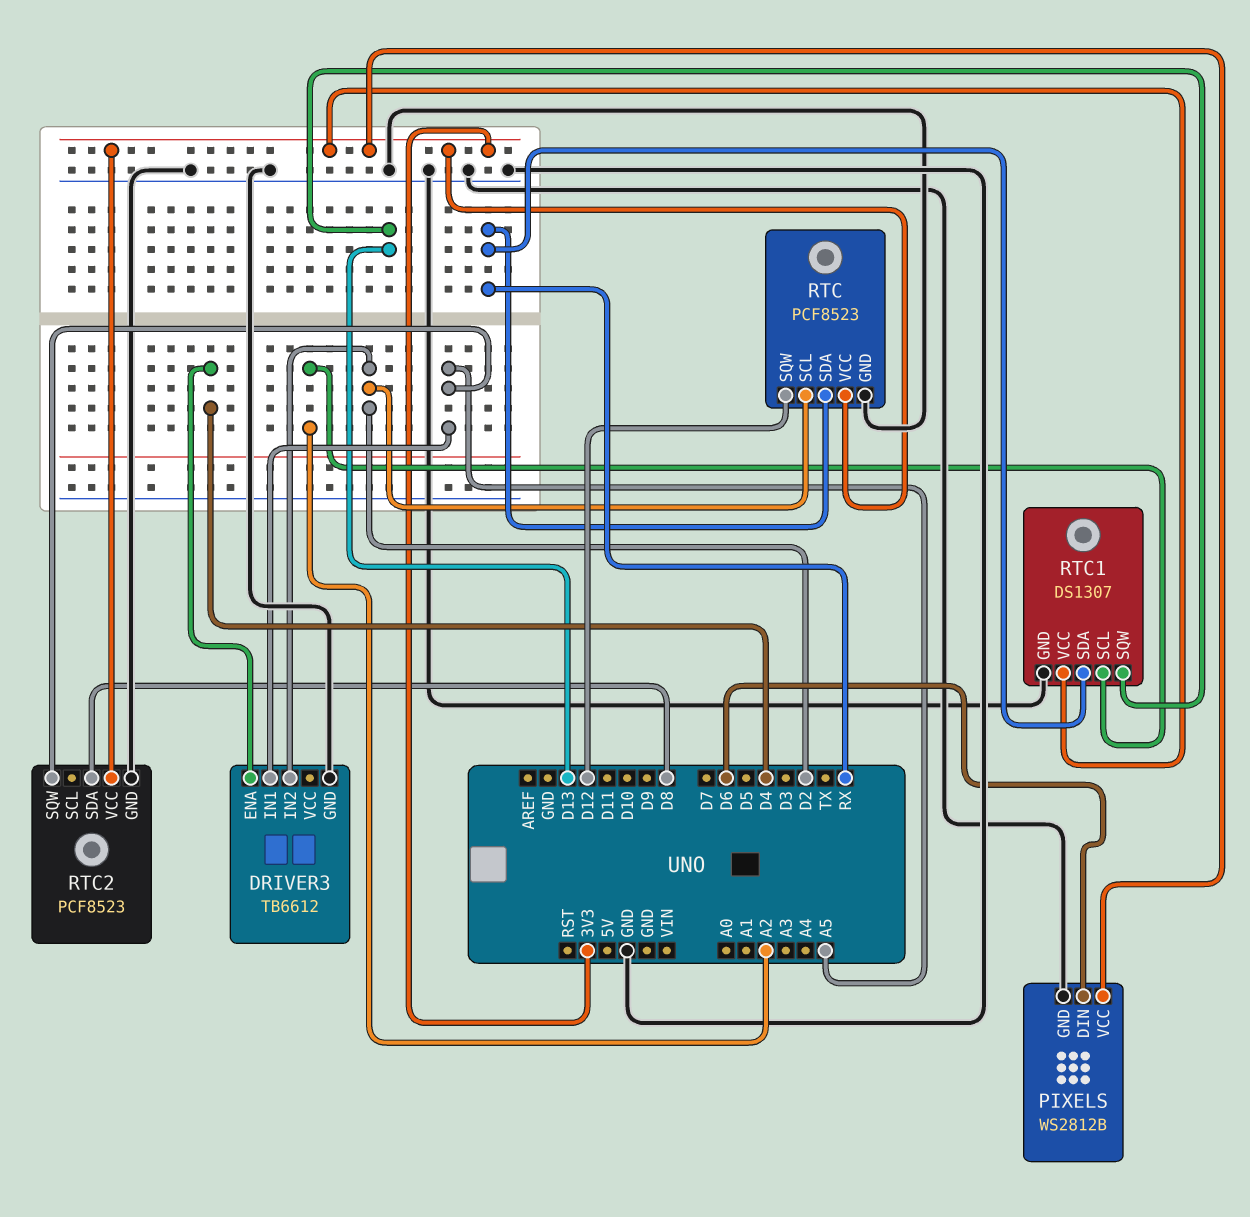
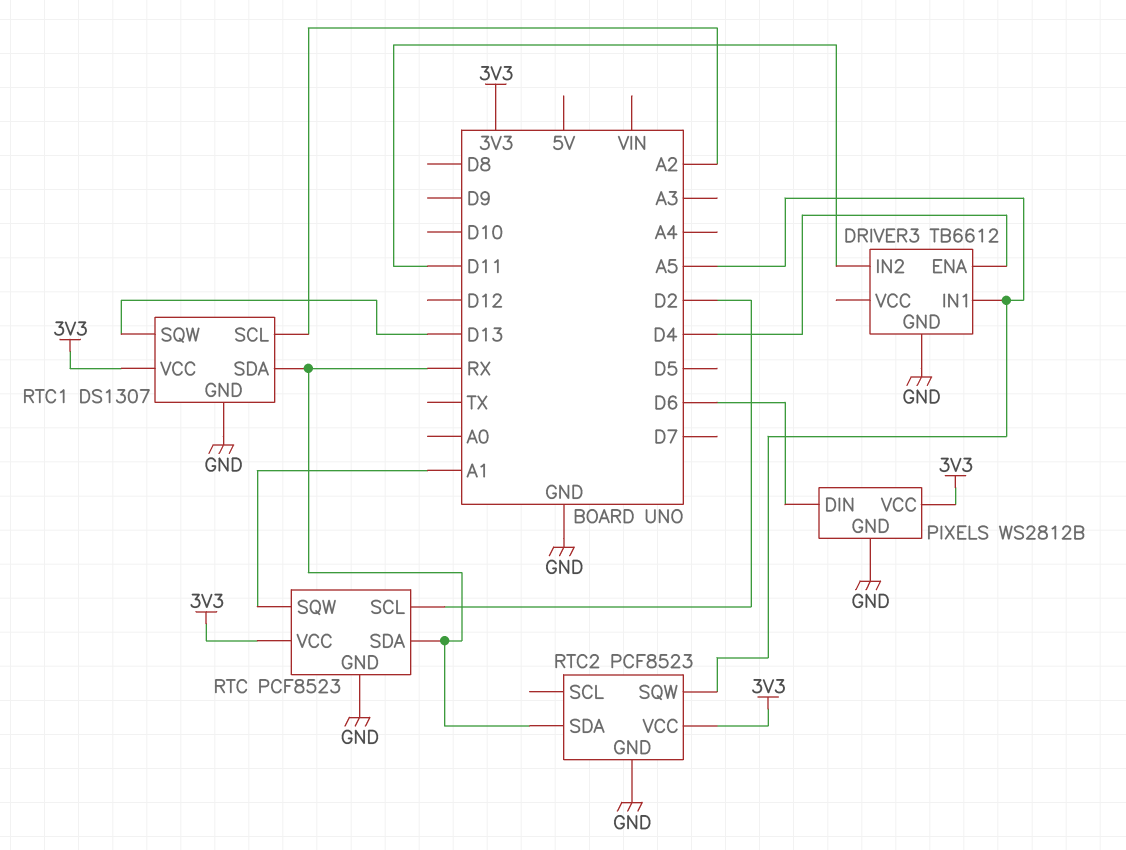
DRIVER3 pin IN2: D2 -> D11
RTC pin SQW: D12 -> A1
RTC2 pin SDA: D8 -> RX

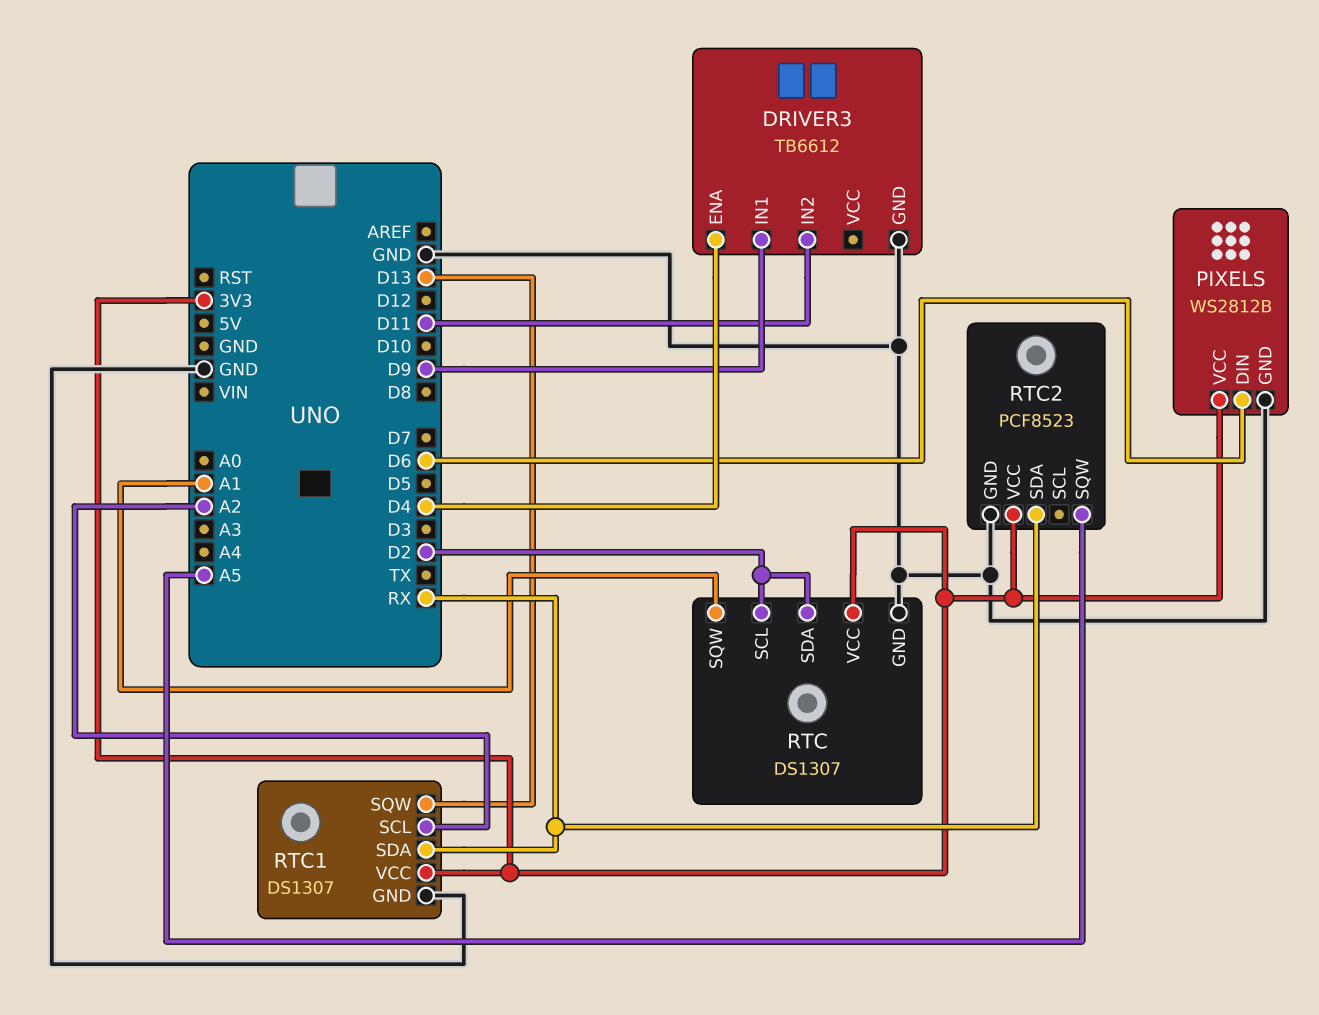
DRIVER3 pin IN1: A5 -> D9
RTC: PCF8523 -> DS1307
RTC pin SDA: RX -> D2

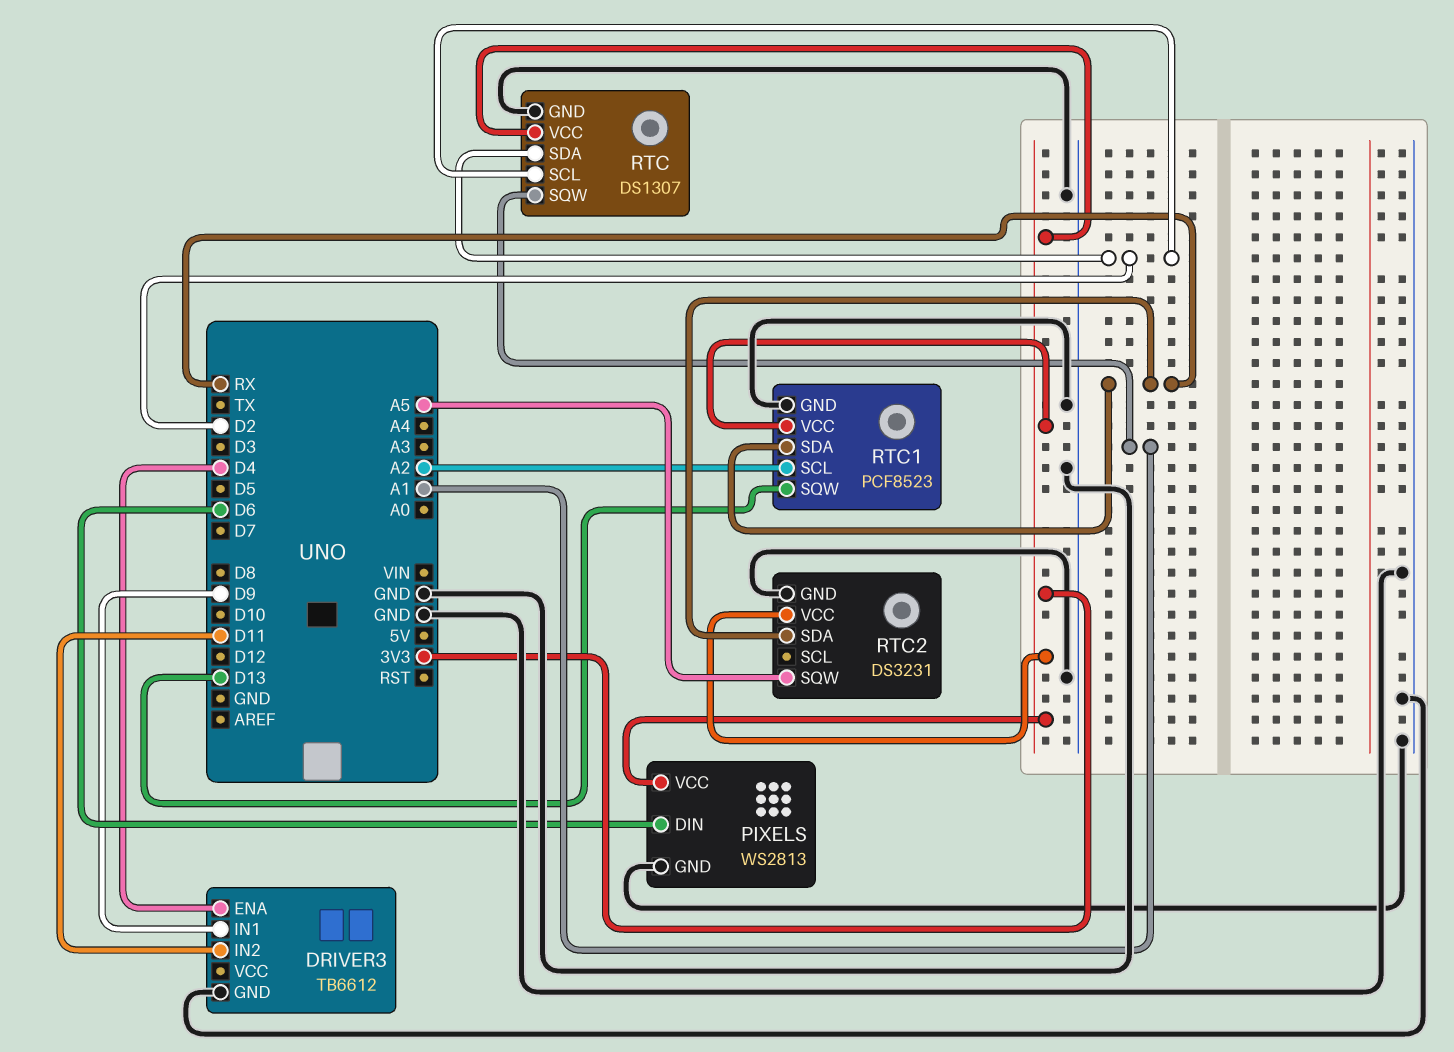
PIXELS: WS2812B -> WS2813
RTC1: DS1307 -> PCF8523
RTC2: PCF8523 -> DS3231

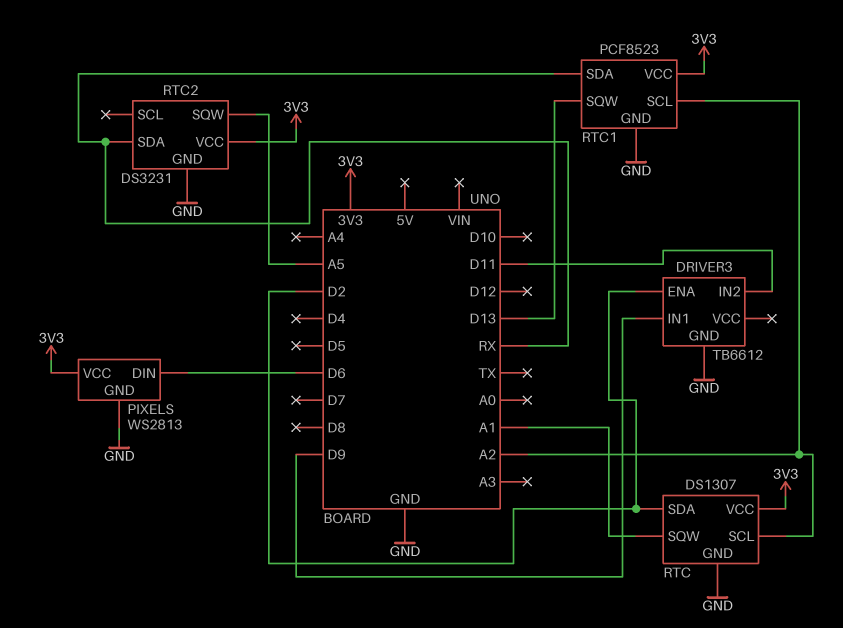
DRIVER3 pin ENA: D4 -> D2
RTC pin SCL: D2 -> A2

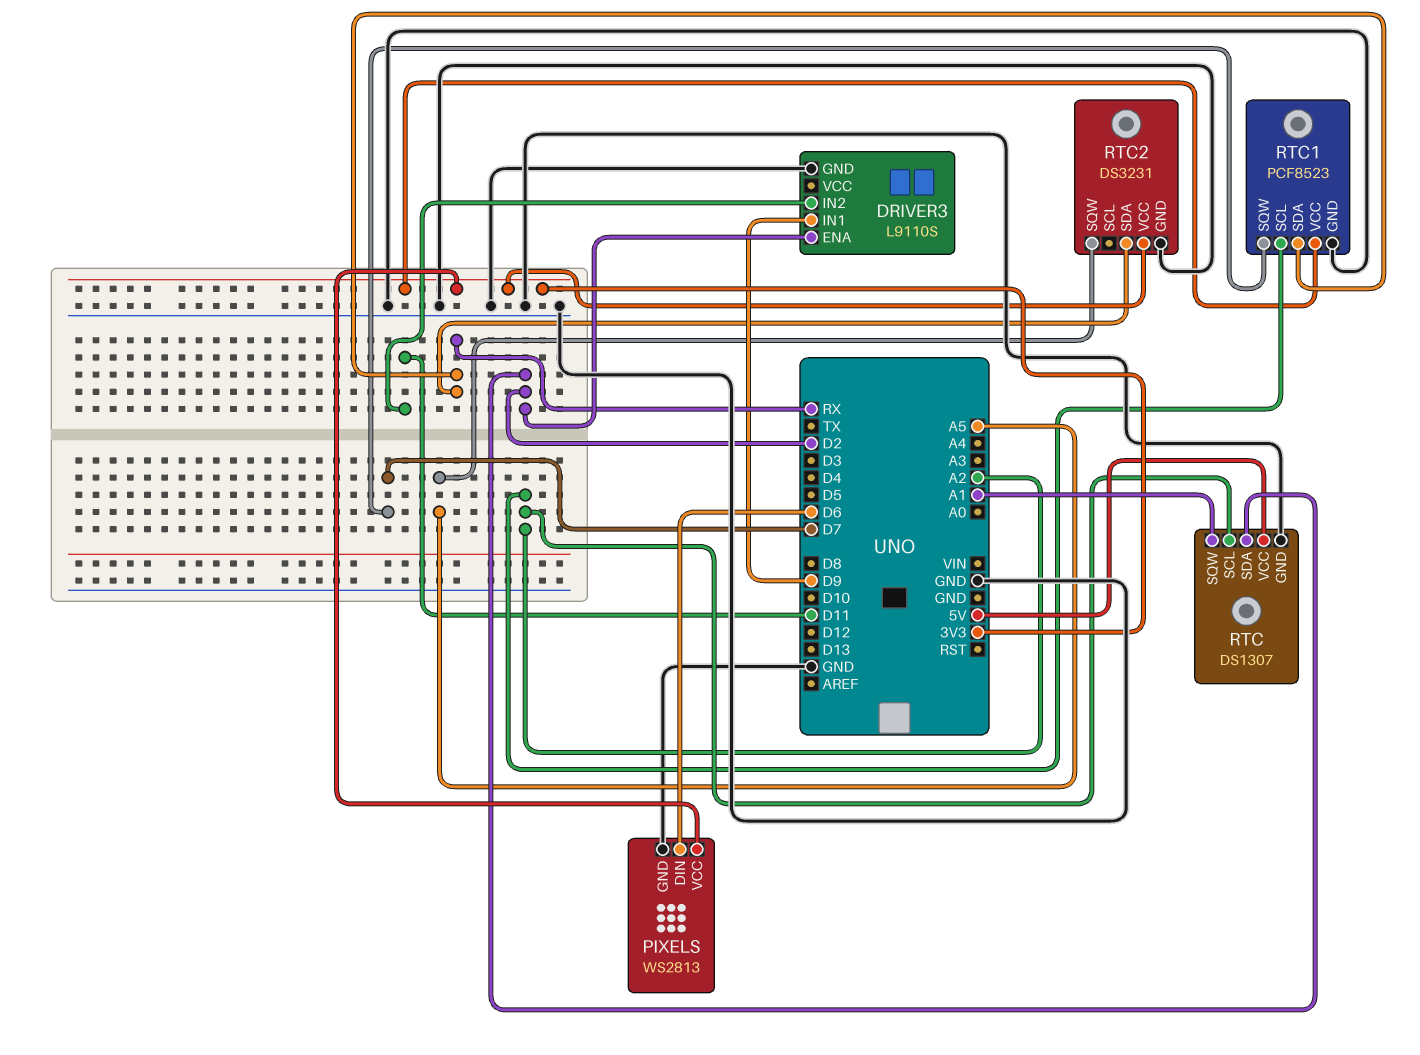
DRIVER3: TB6612 -> L9110S
RTC pin VCC: 3V3 -> 5V
RTC1 pin SQW: D13 -> D7

